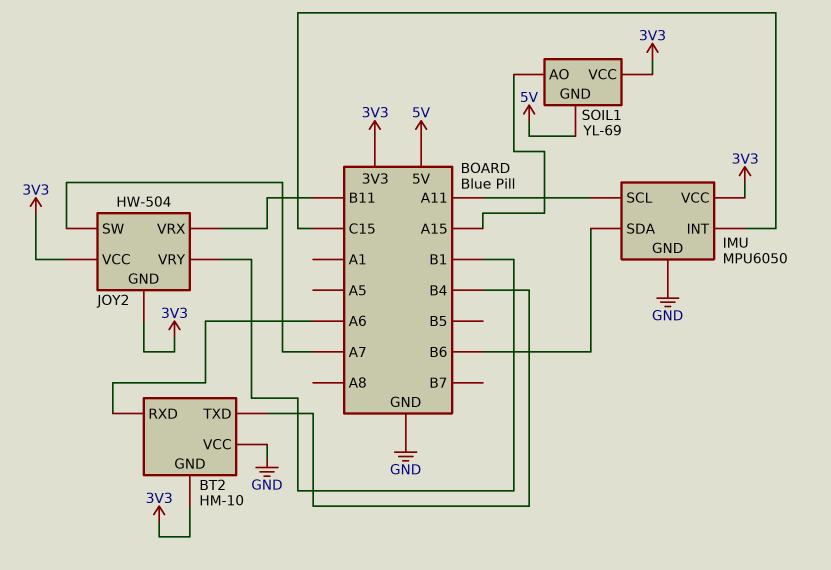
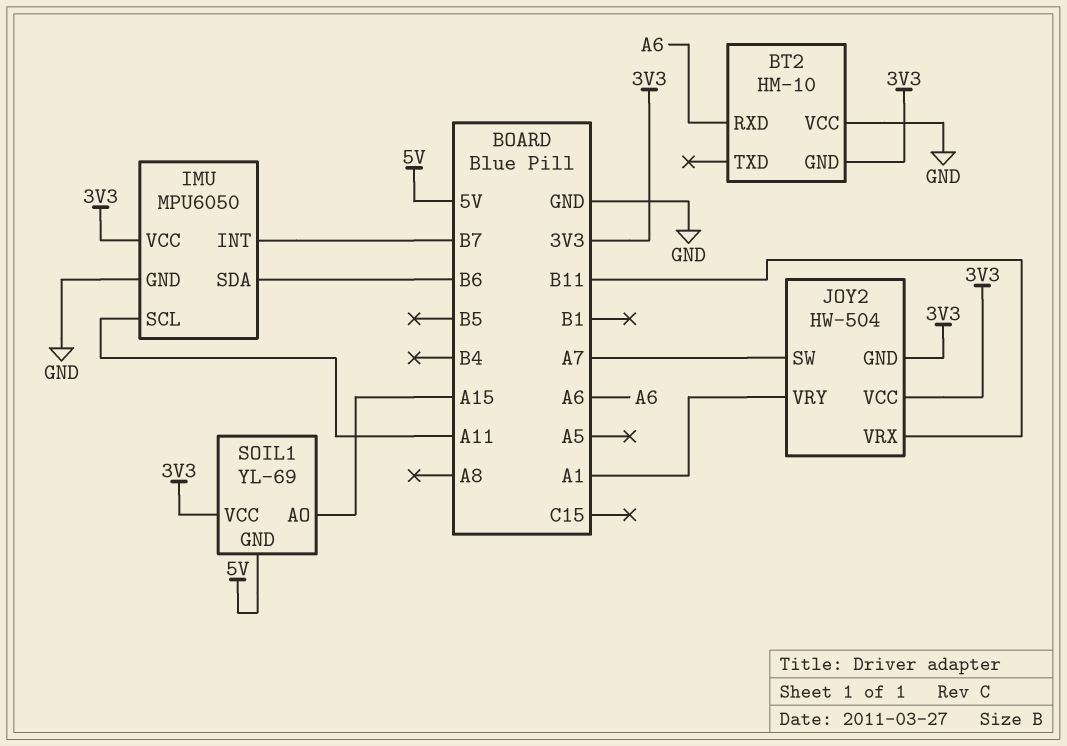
BT2 pin TXD: B4 -> none
IMU pin INT: C15 -> B7
JOY2 pin VRY: B1 -> A1

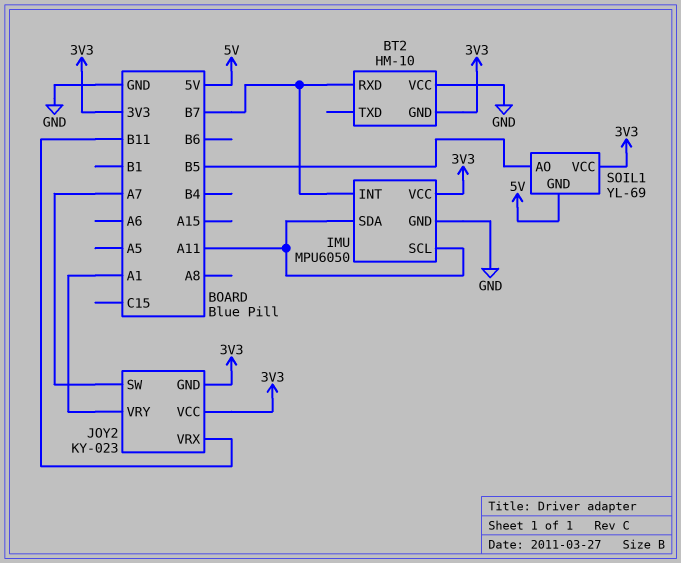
BT2 pin RXD: A6 -> B7
IMU pin SDA: B6 -> A11
JOY2: HW-504 -> KY-023
SOIL1 pin AO: A15 -> B5

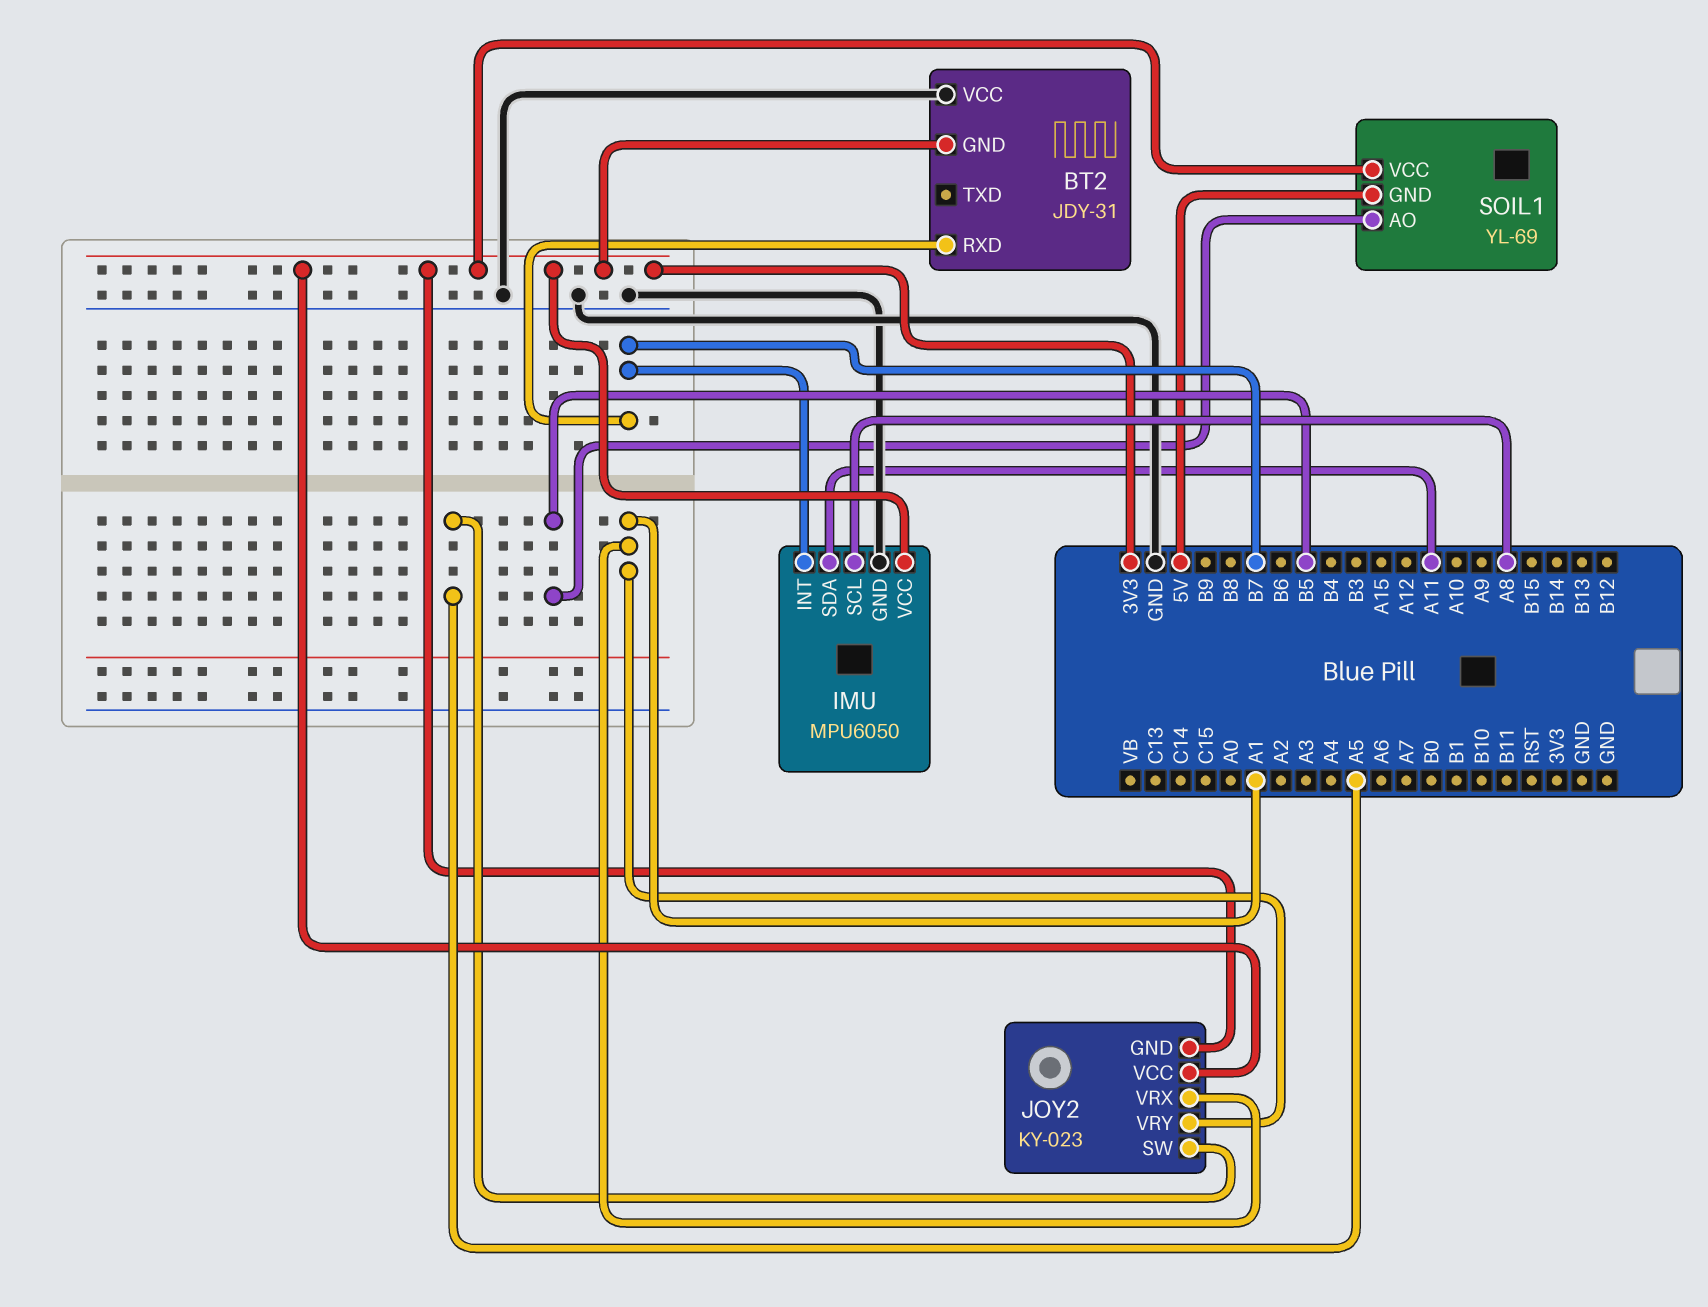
BT2: HM-10 -> JDY-31
IMU pin SCL: A11 -> A8
JOY2 pin SW: A7 -> A5
JOY2 pin VRX: B11 -> A1

